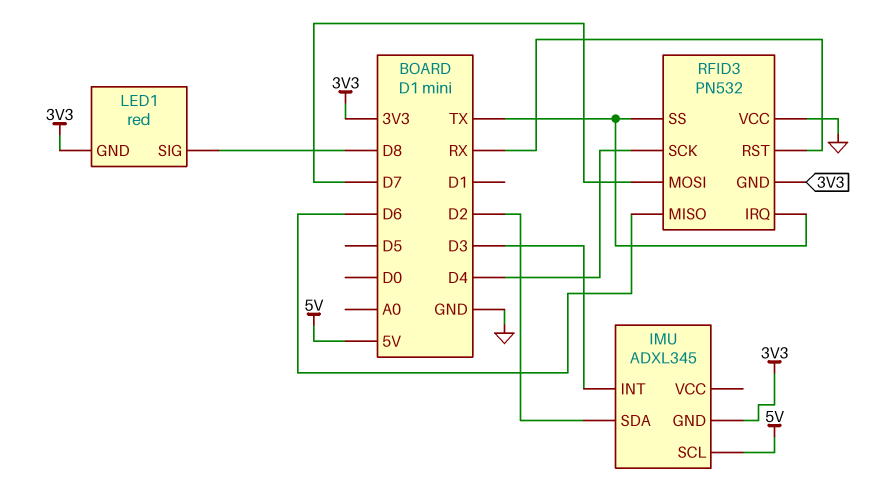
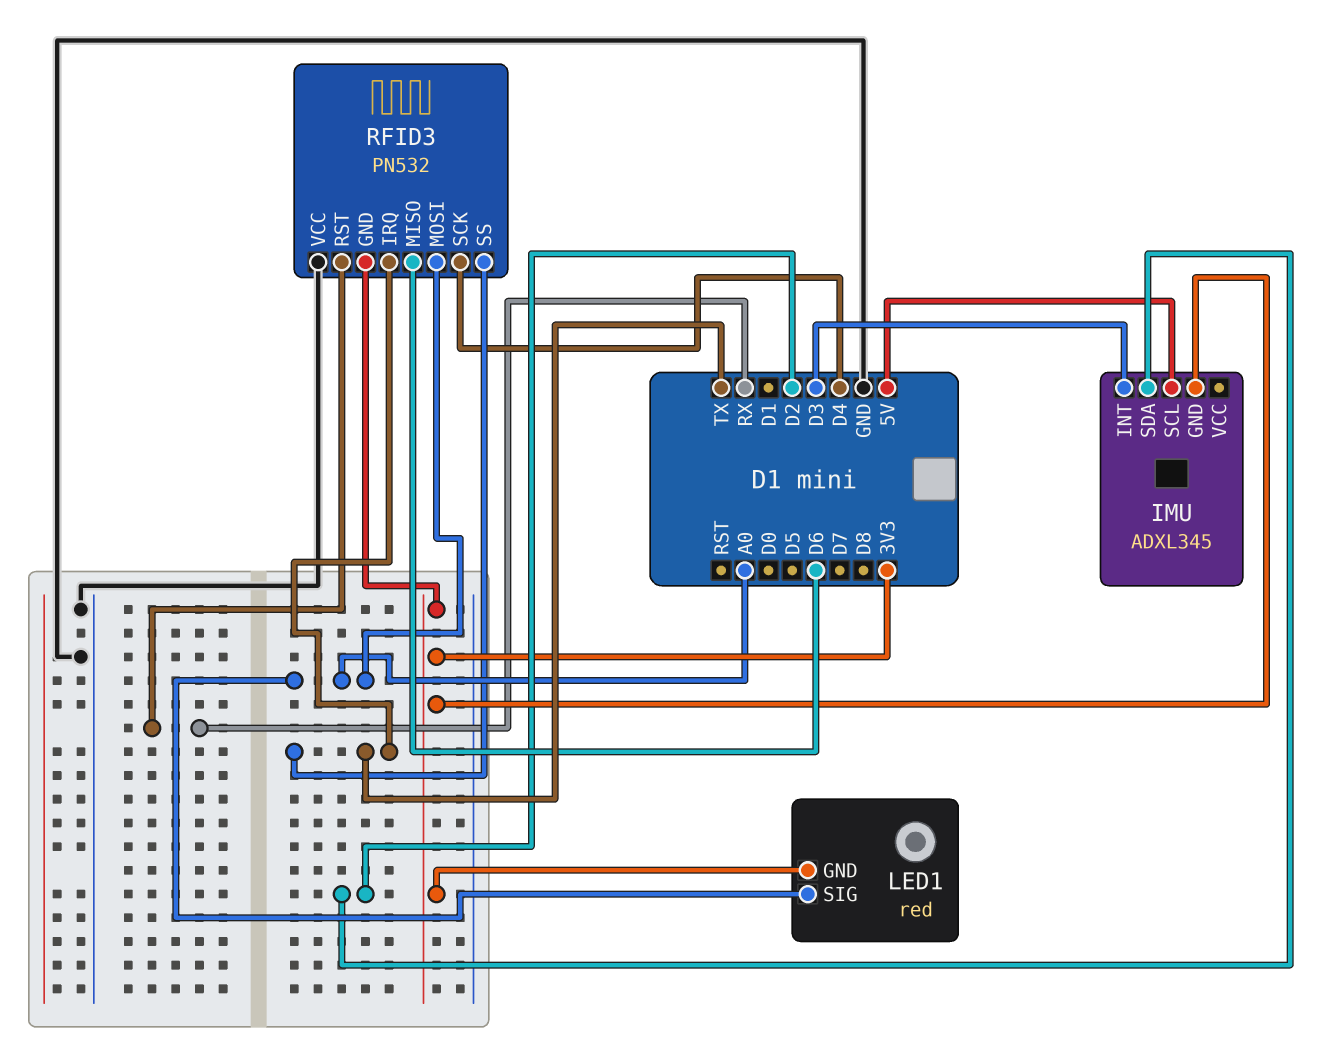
LED1 pin SIG: D8 -> A0
RFID3 pin MOSI: D7 -> A0

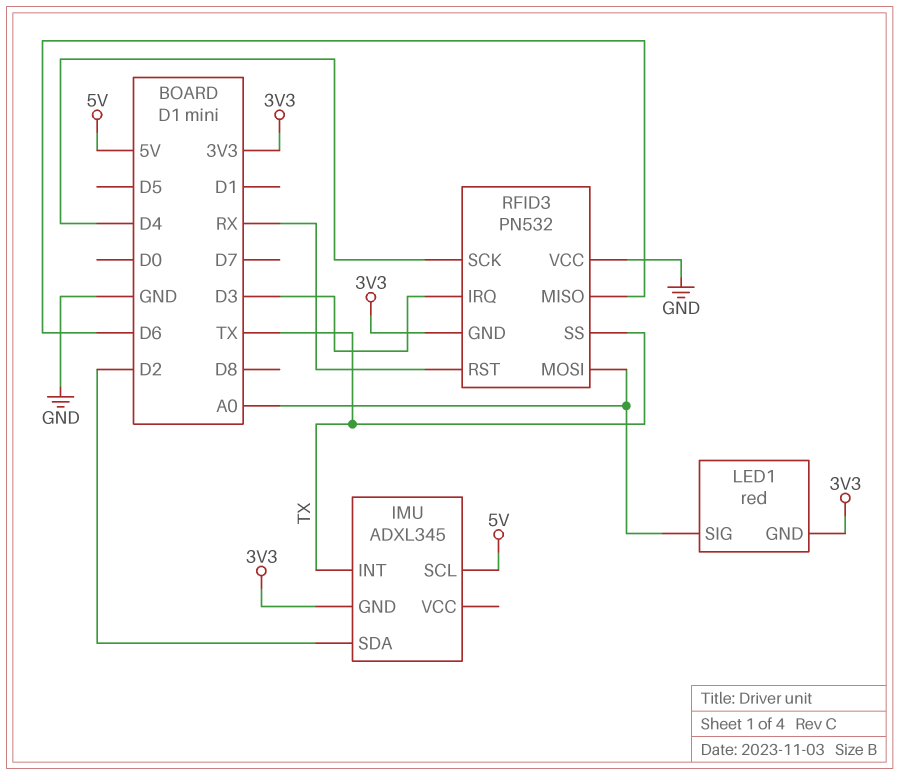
IMU pin INT: D3 -> TX
RFID3 pin IRQ: TX -> D3

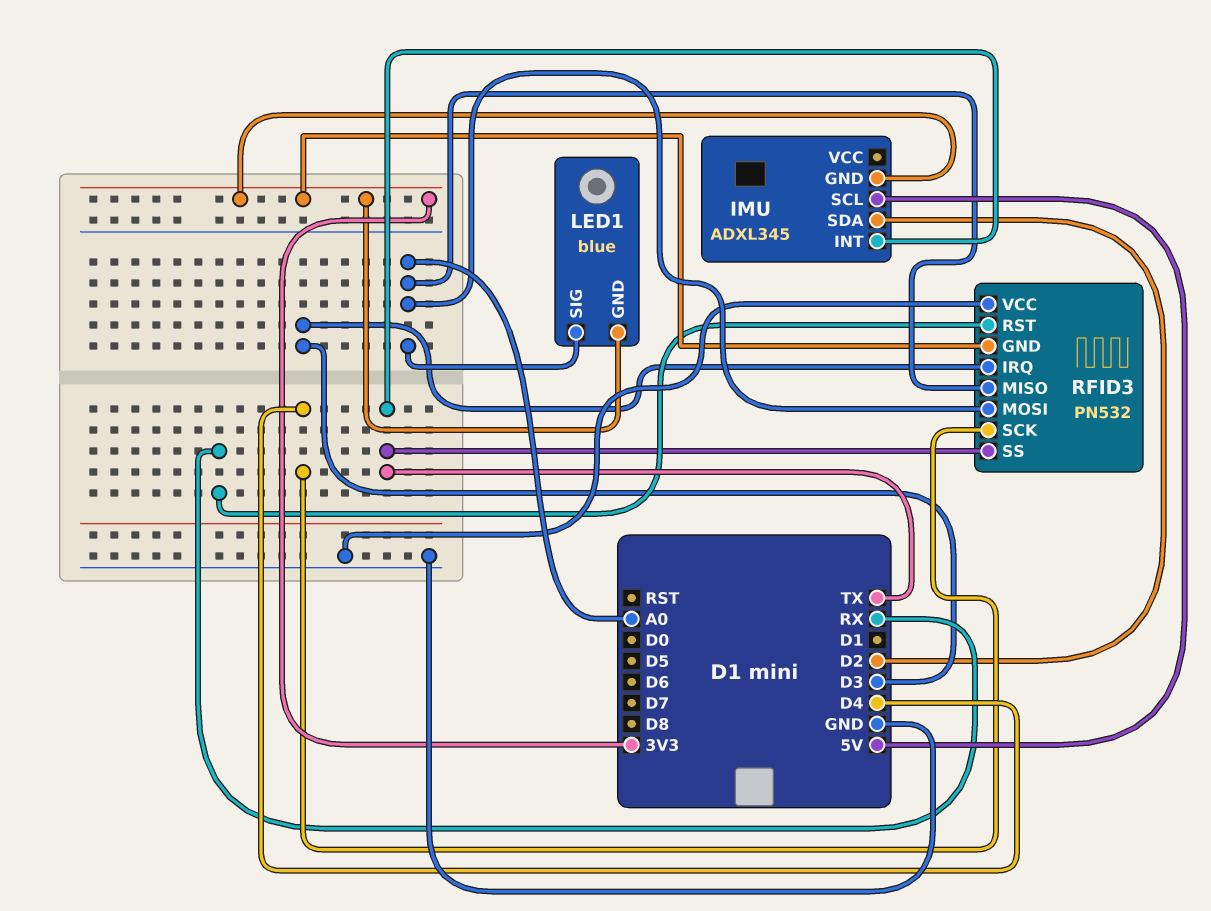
LED1: red -> blue
RFID3 pin MISO: D6 -> A0

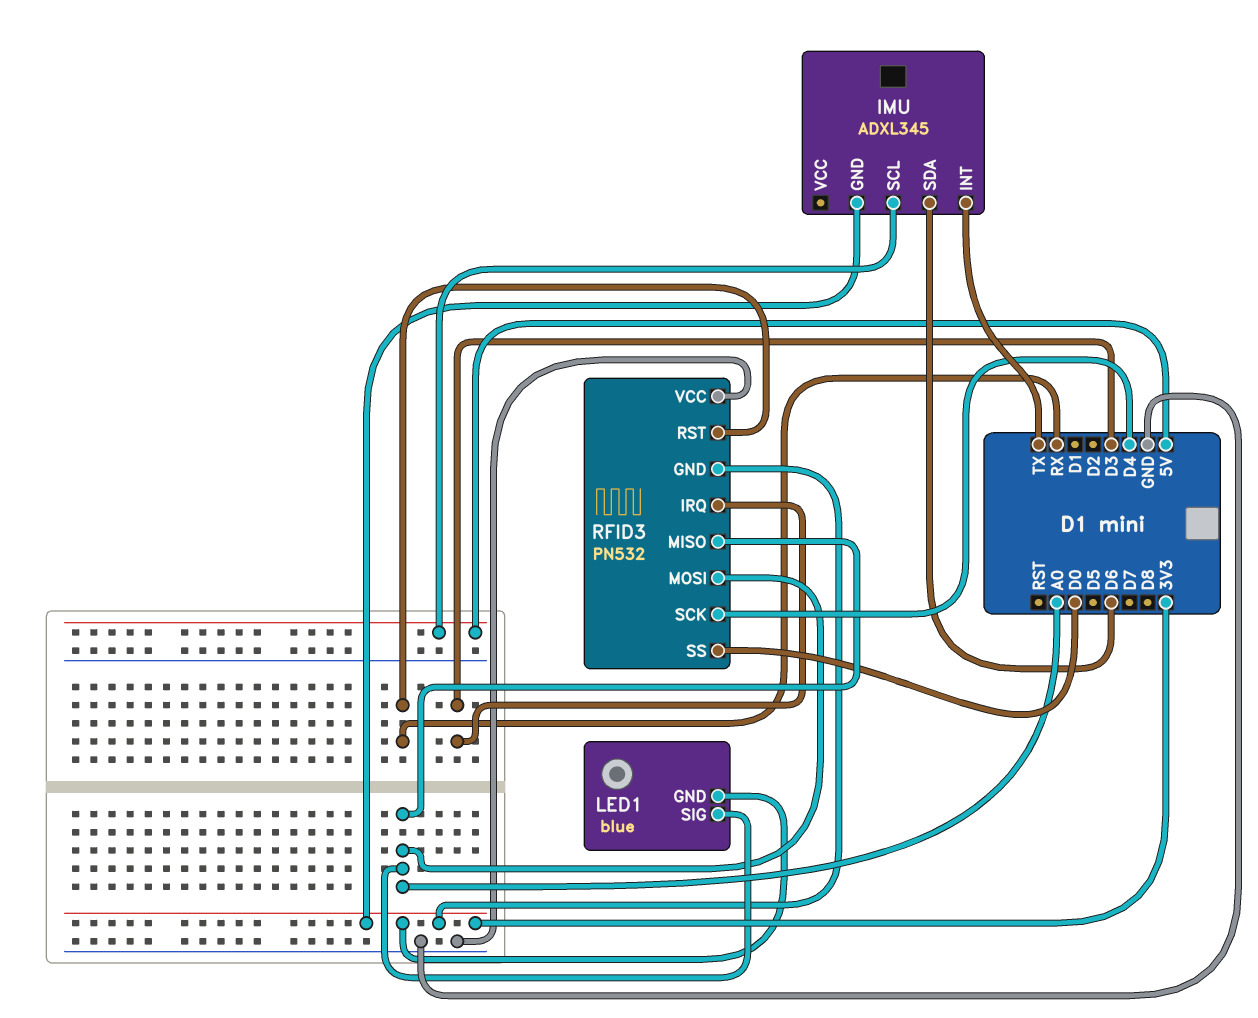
IMU pin SDA: D2 -> D6
RFID3 pin SS: TX -> D0

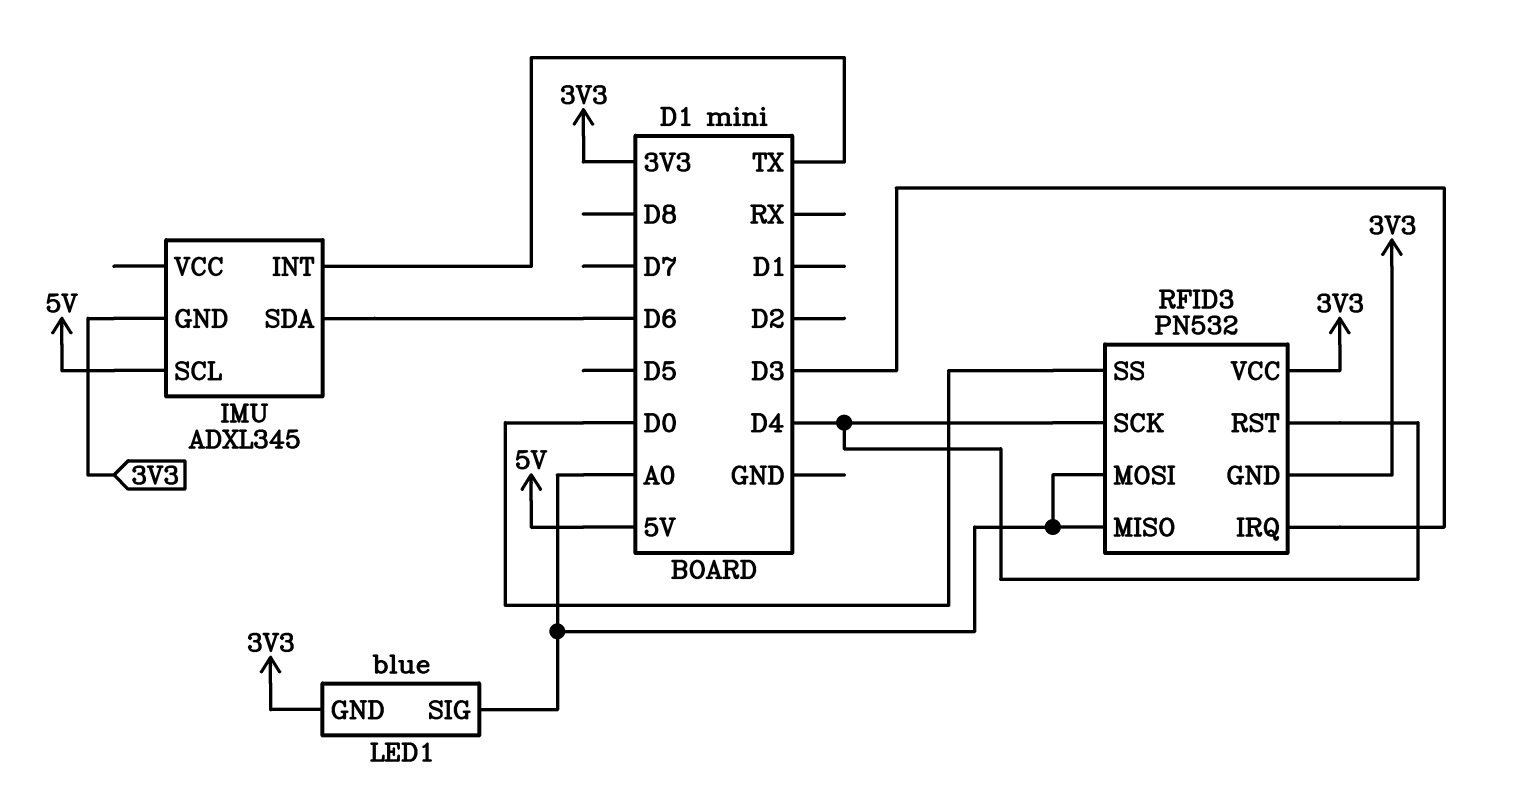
RFID3 pin RST: RX -> D4
RFID3 pin VCC: GND -> 3V3

